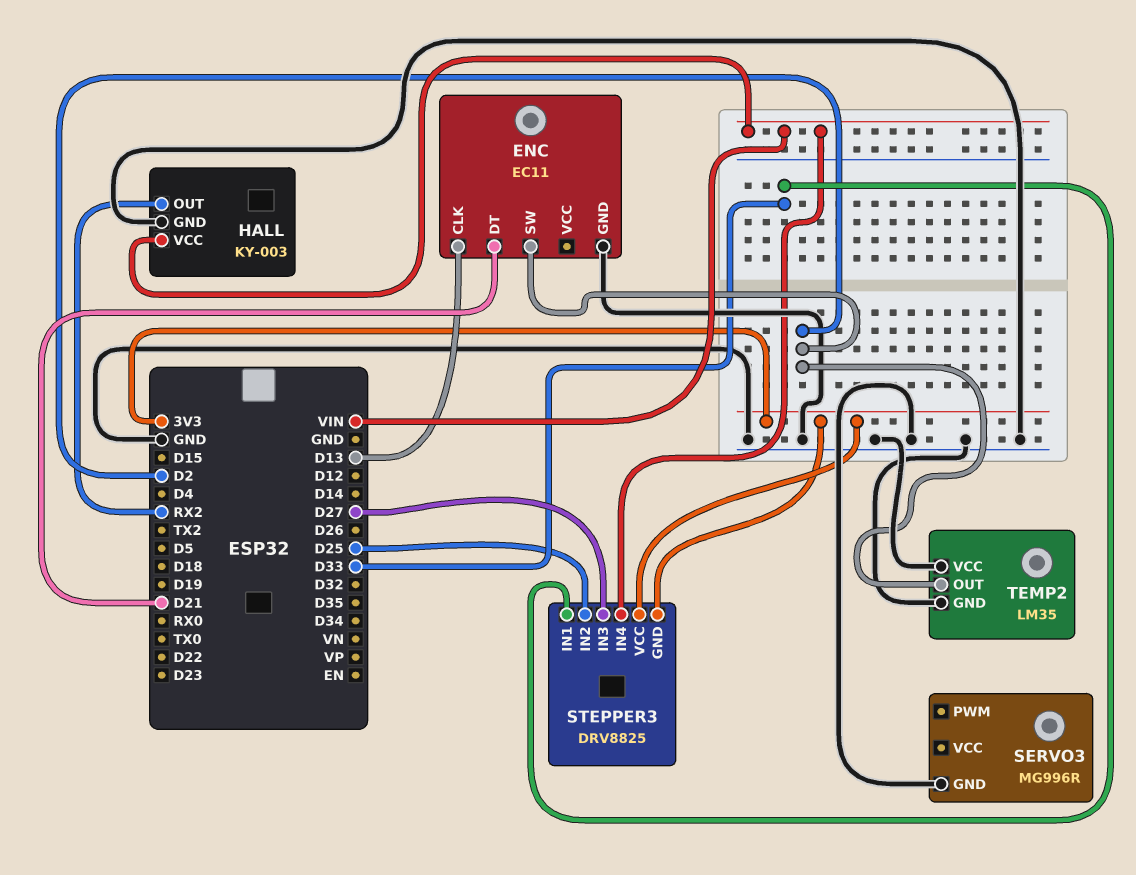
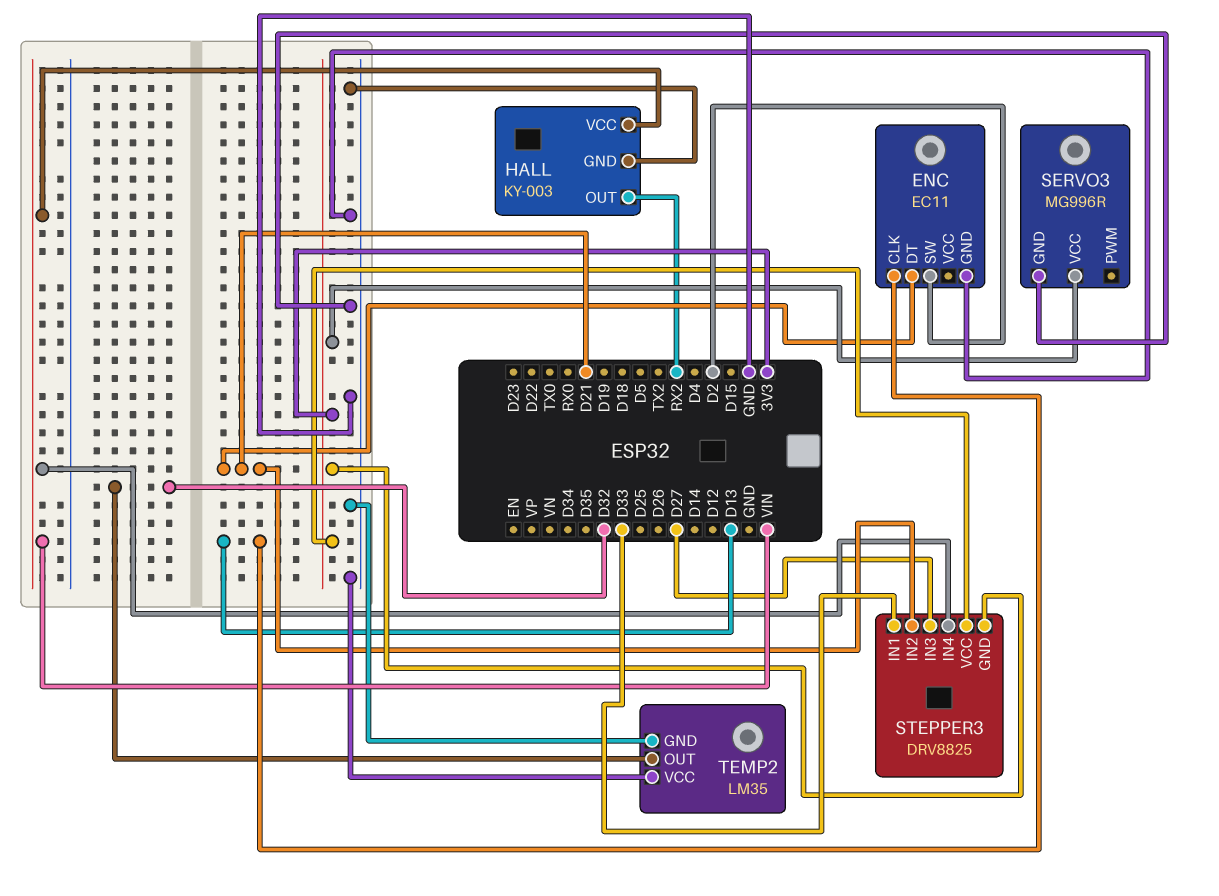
SERVO3 pin VCC: none -> 3V3
STEPPER3 pin IN2: D25 -> D21
TEMP2 pin OUT: D2 -> D32

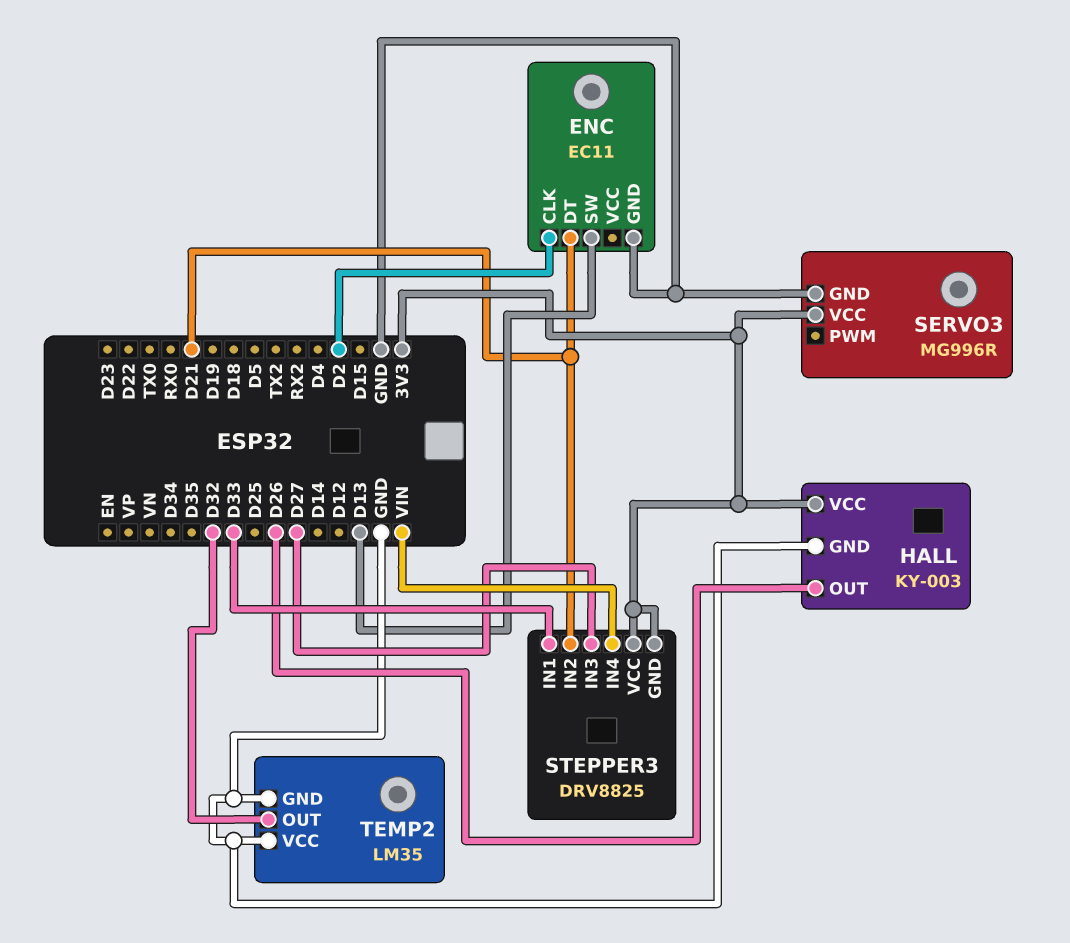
ENC pin CLK: D13 -> D2
ENC pin SW: D2 -> D13
HALL pin OUT: RX2 -> D26
HALL pin VCC: VIN -> 3V3

